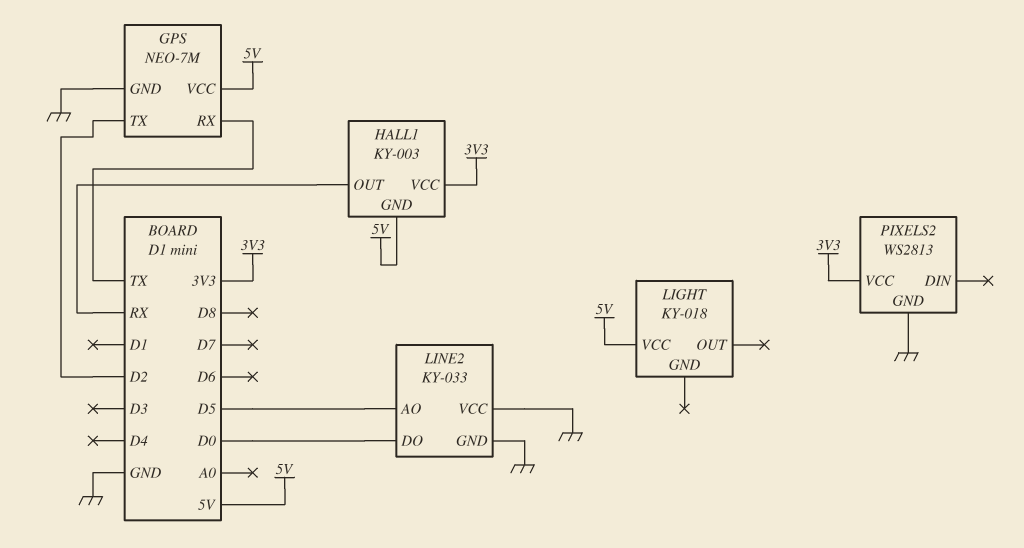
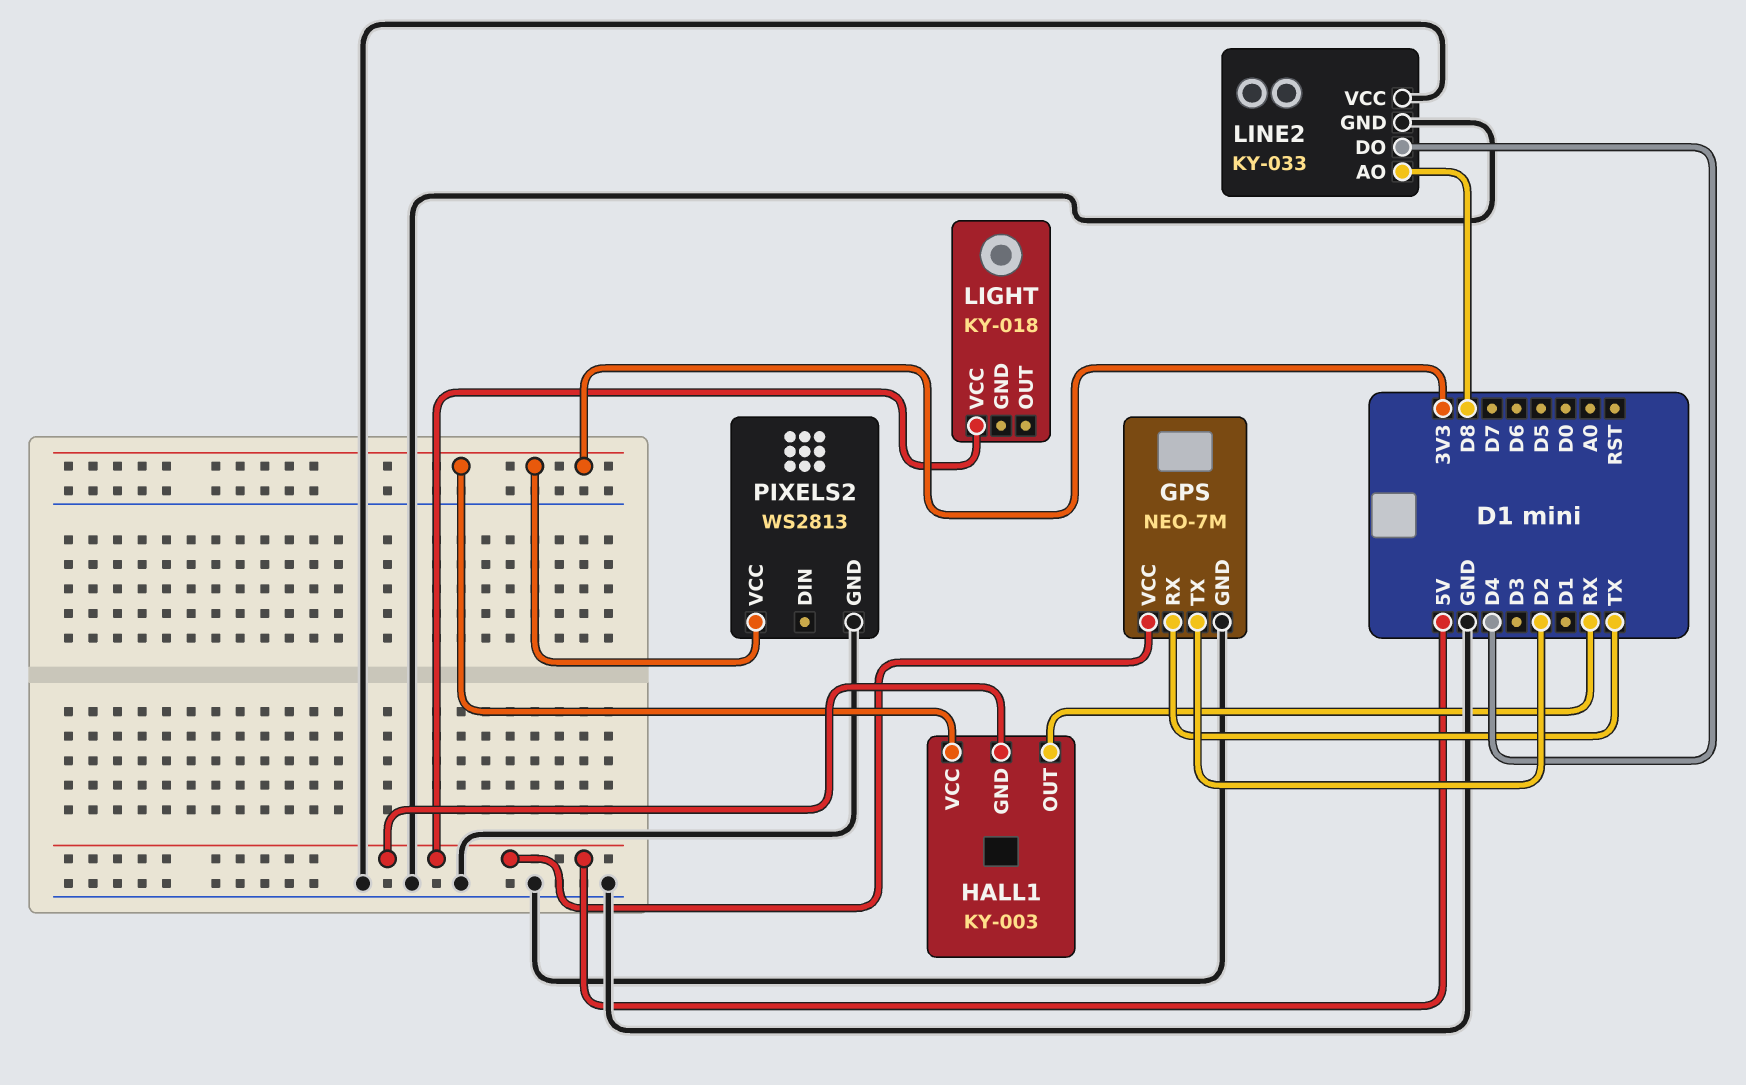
LINE2 pin AO: D5 -> D8
LINE2 pin DO: D0 -> D4

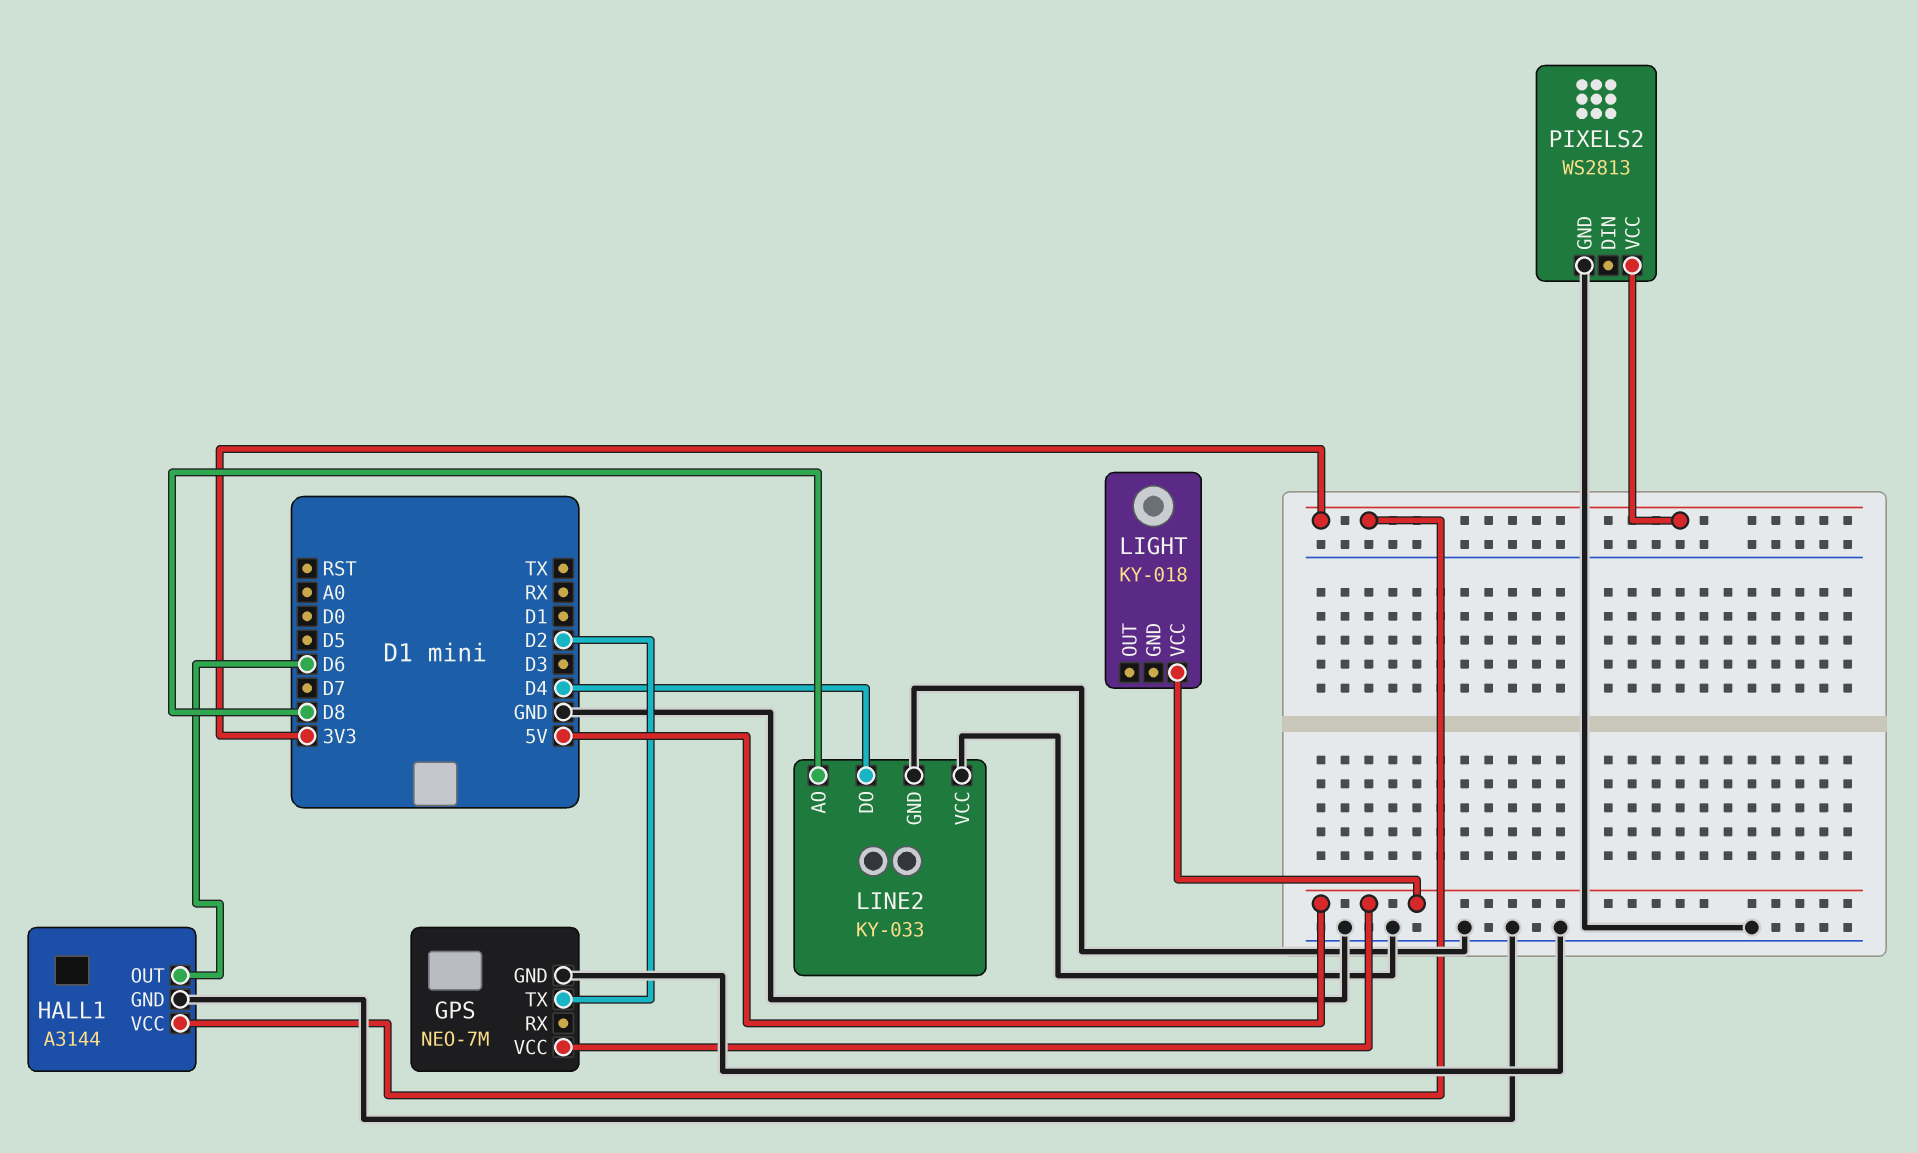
GPS pin RX: TX -> none
HALL1: KY-003 -> A3144
HALL1 pin GND: 5V -> GND
HALL1 pin OUT: RX -> D6

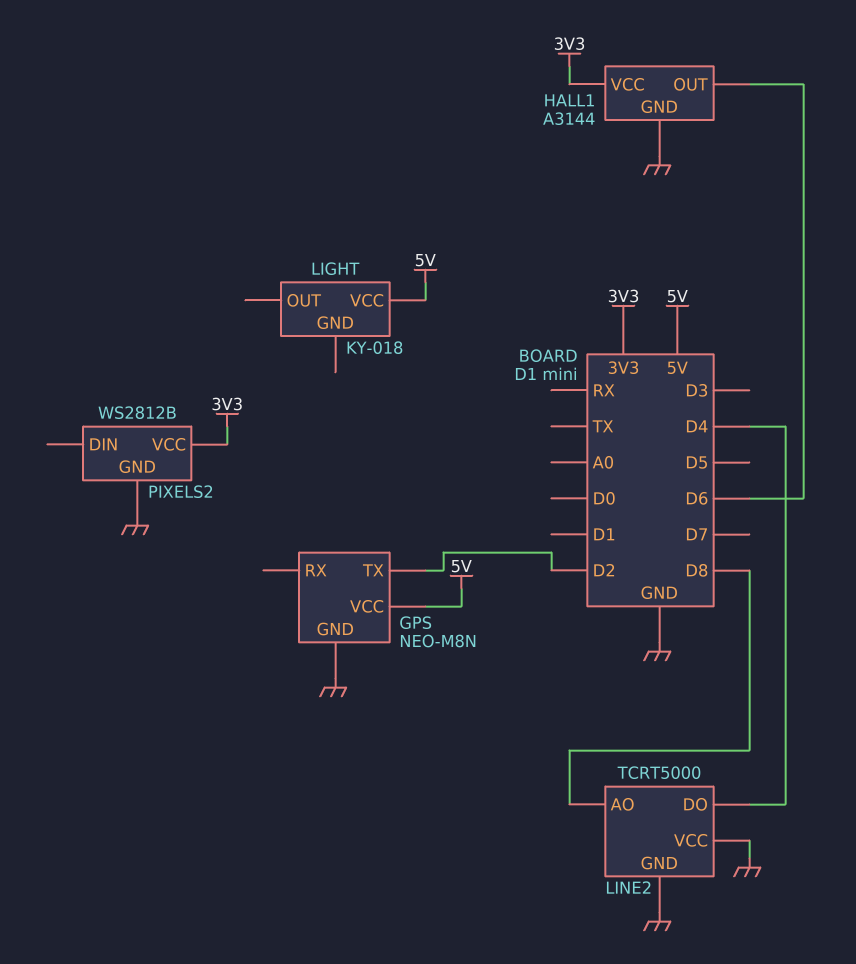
GPS: NEO-7M -> NEO-M8N
LINE2: KY-033 -> TCRT5000
PIXELS2: WS2813 -> WS2812B

